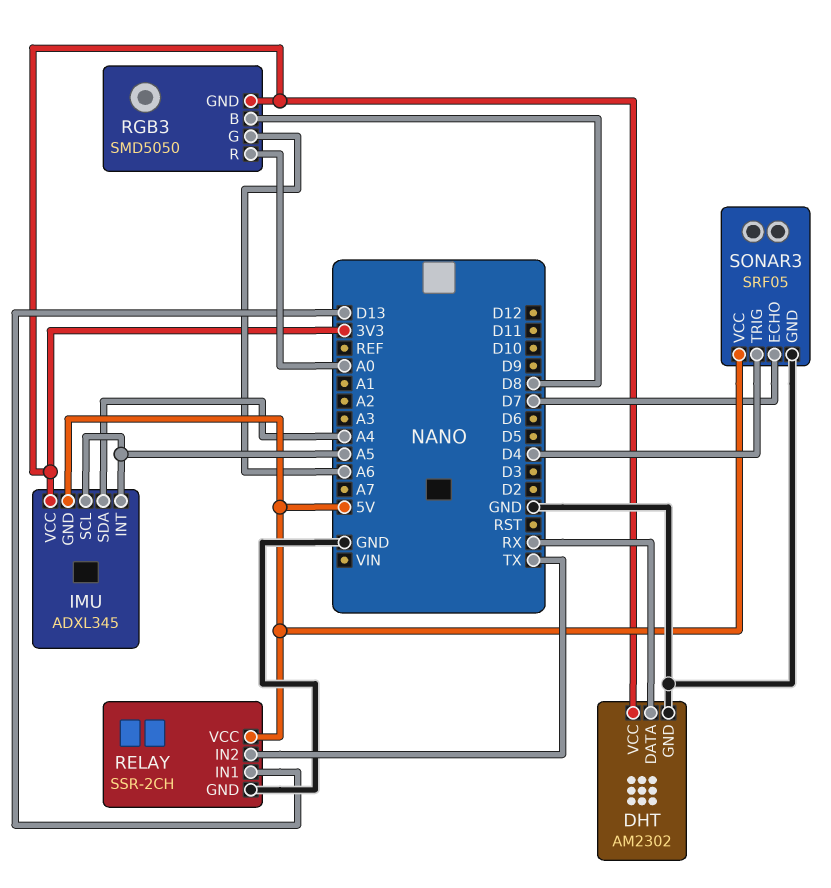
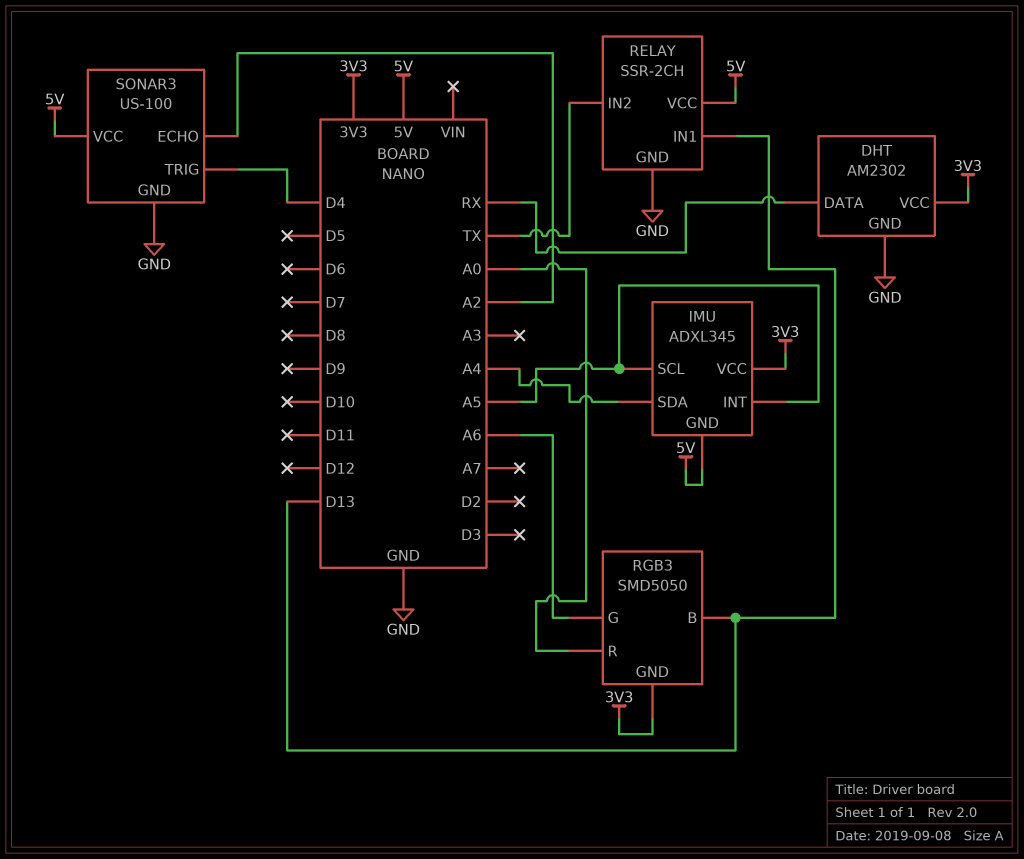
RGB3 pin B: D8 -> D13
SONAR3: SRF05 -> US-100
SONAR3 pin ECHO: D7 -> A2

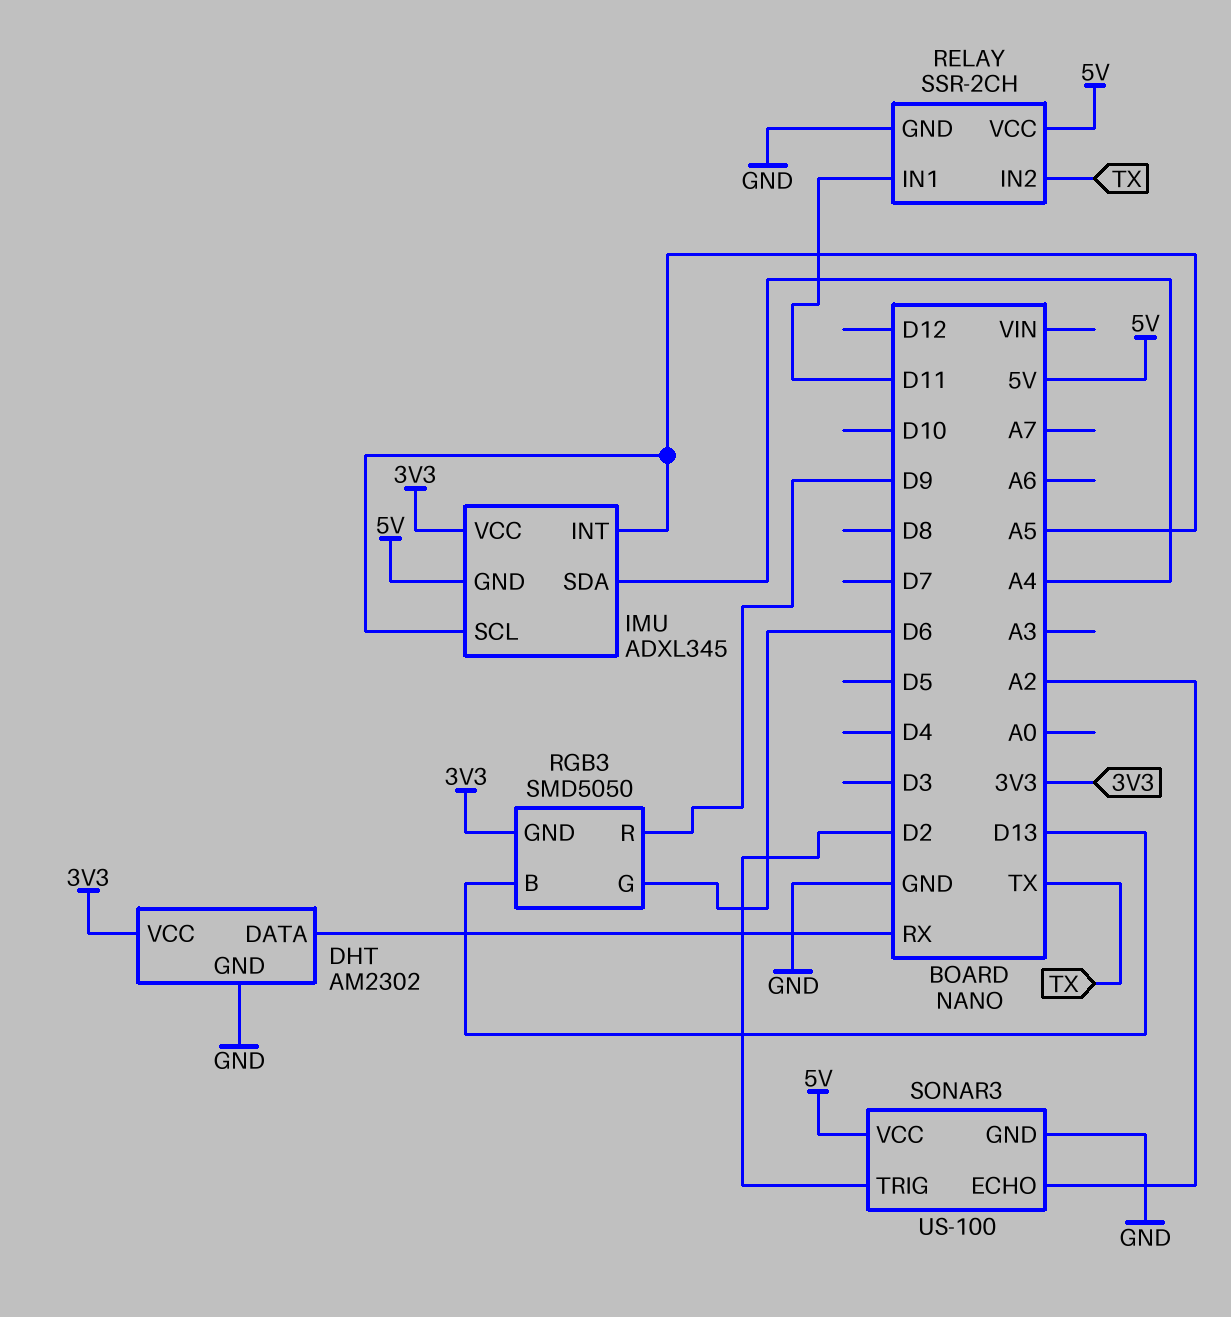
RELAY pin IN1: D13 -> D11
RGB3 pin G: A6 -> D6
RGB3 pin R: A0 -> D9
SONAR3 pin TRIG: D4 -> D2

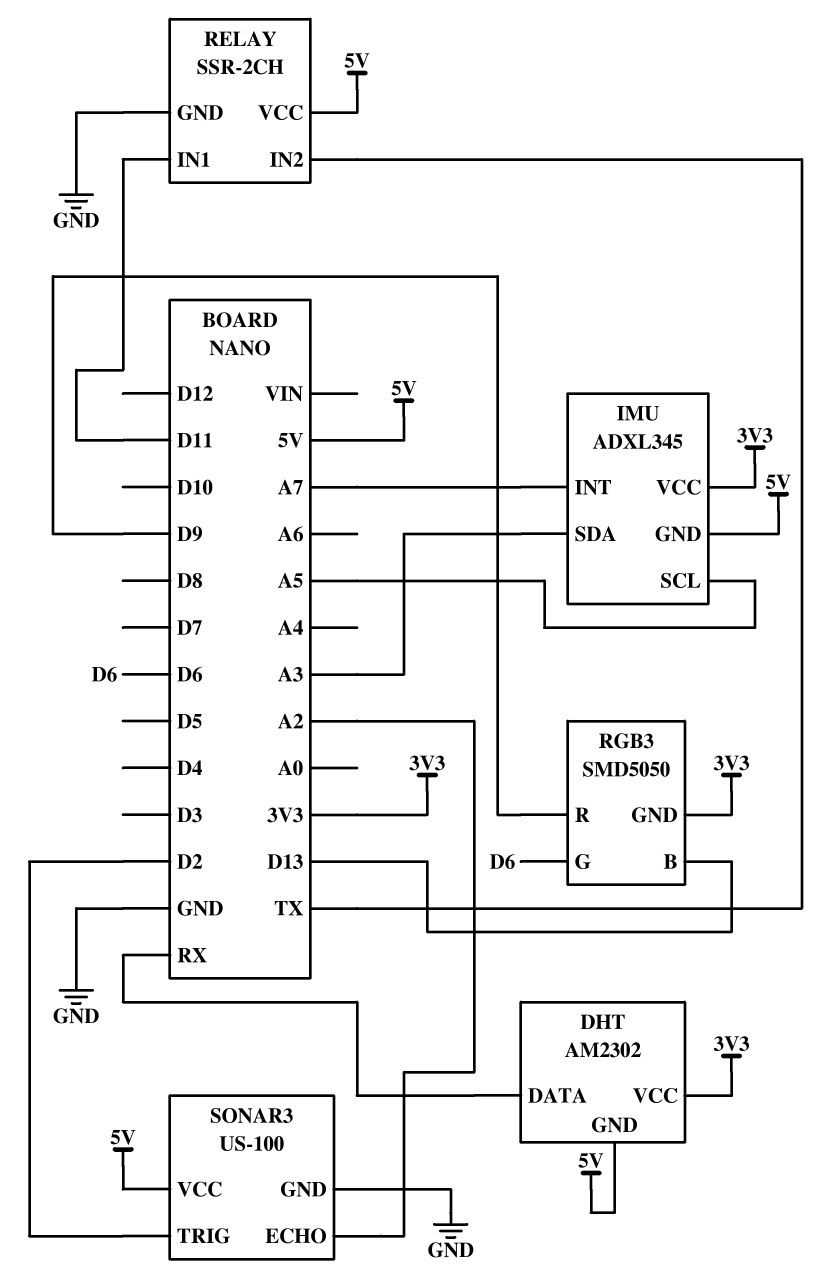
DHT pin GND: GND -> 5V
IMU pin INT: A5 -> A7
IMU pin SDA: A4 -> A3

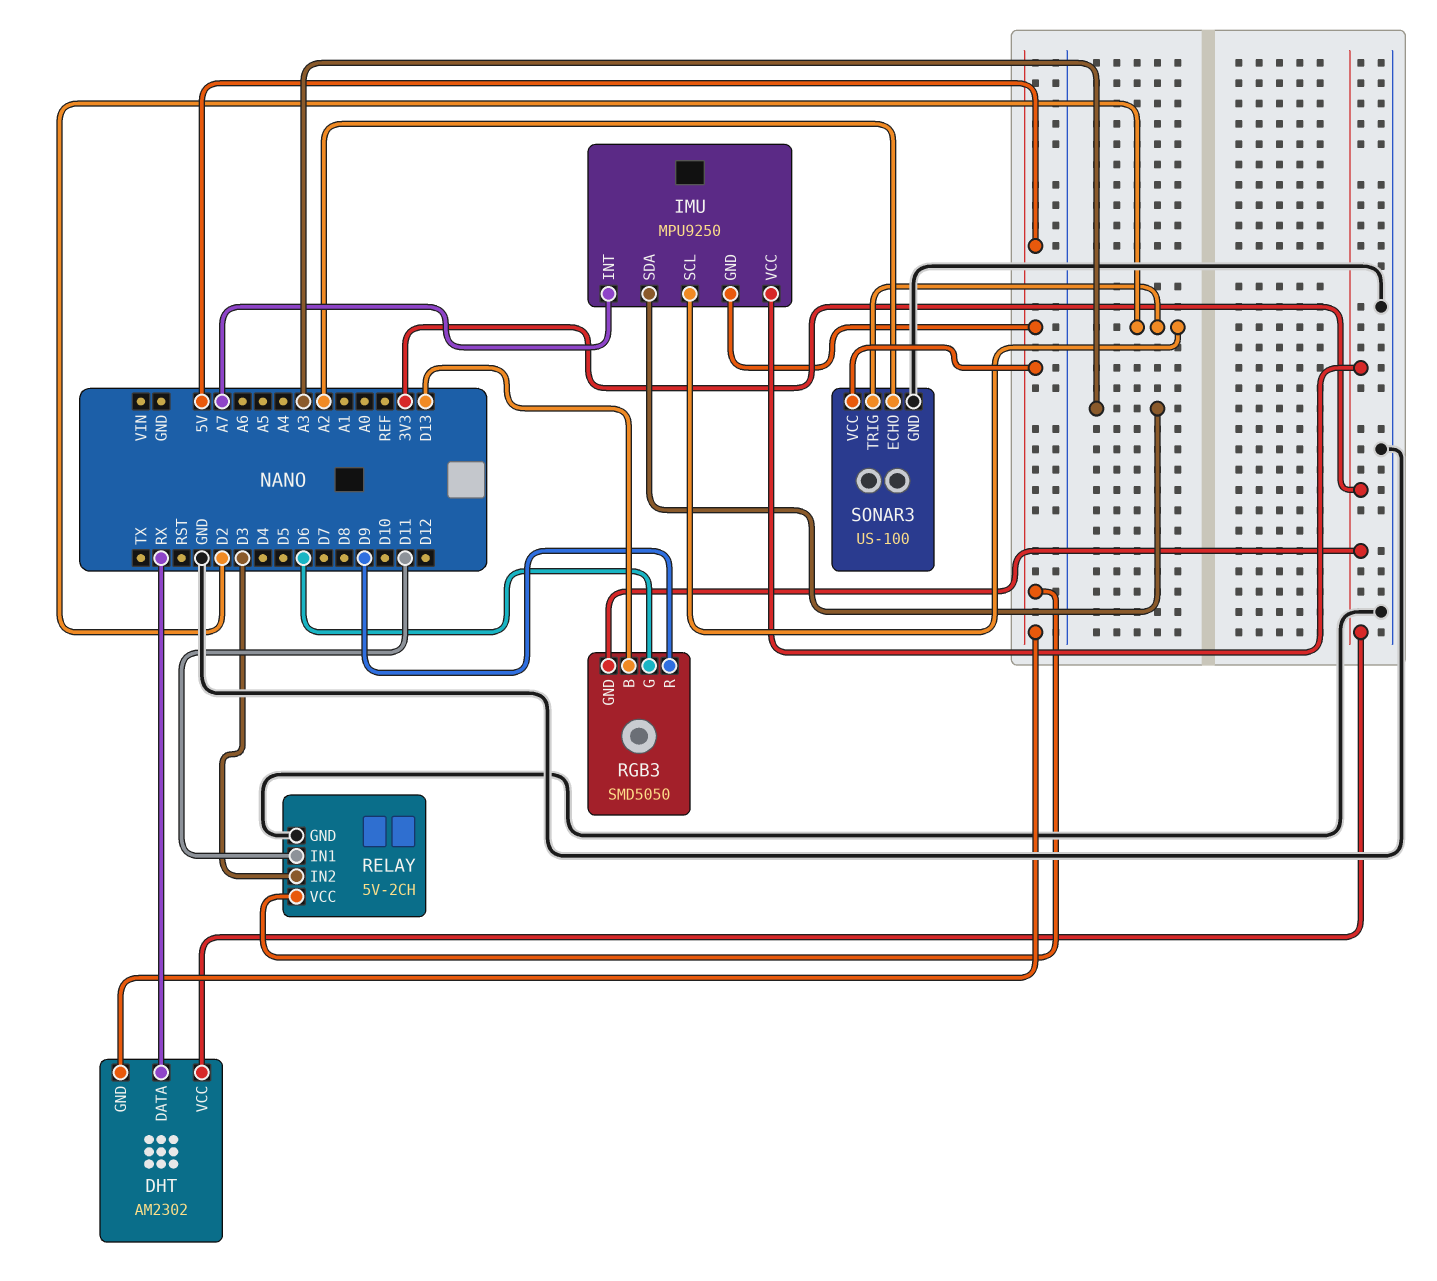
IMU: ADXL345 -> MPU9250
IMU pin SCL: A5 -> D2
RELAY: SSR-2CH -> 5V-2CH
RELAY pin IN2: TX -> D3

